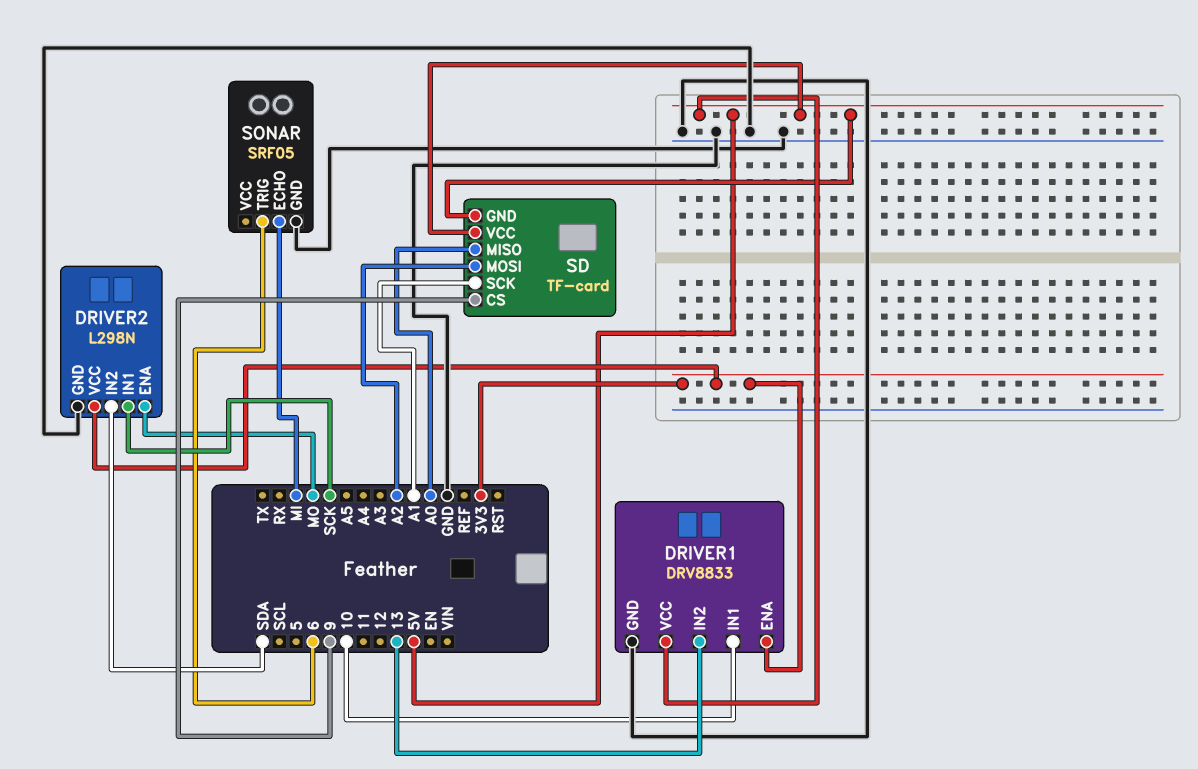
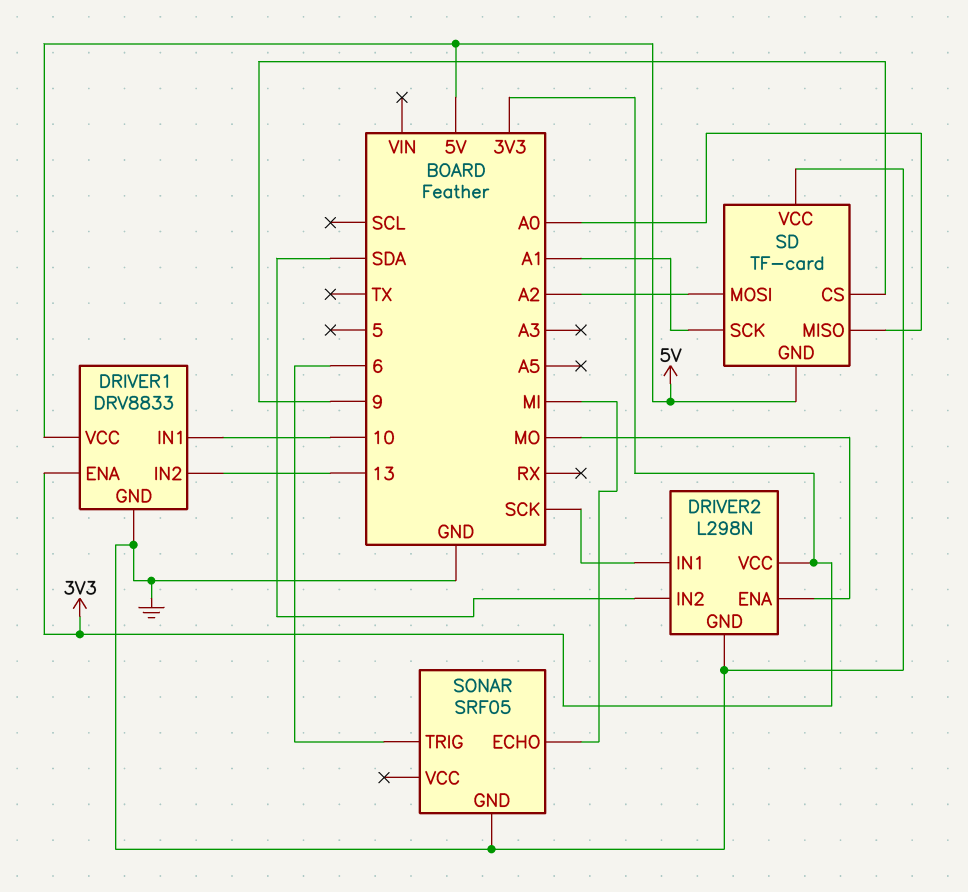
SD pin VCC: 5V -> GND

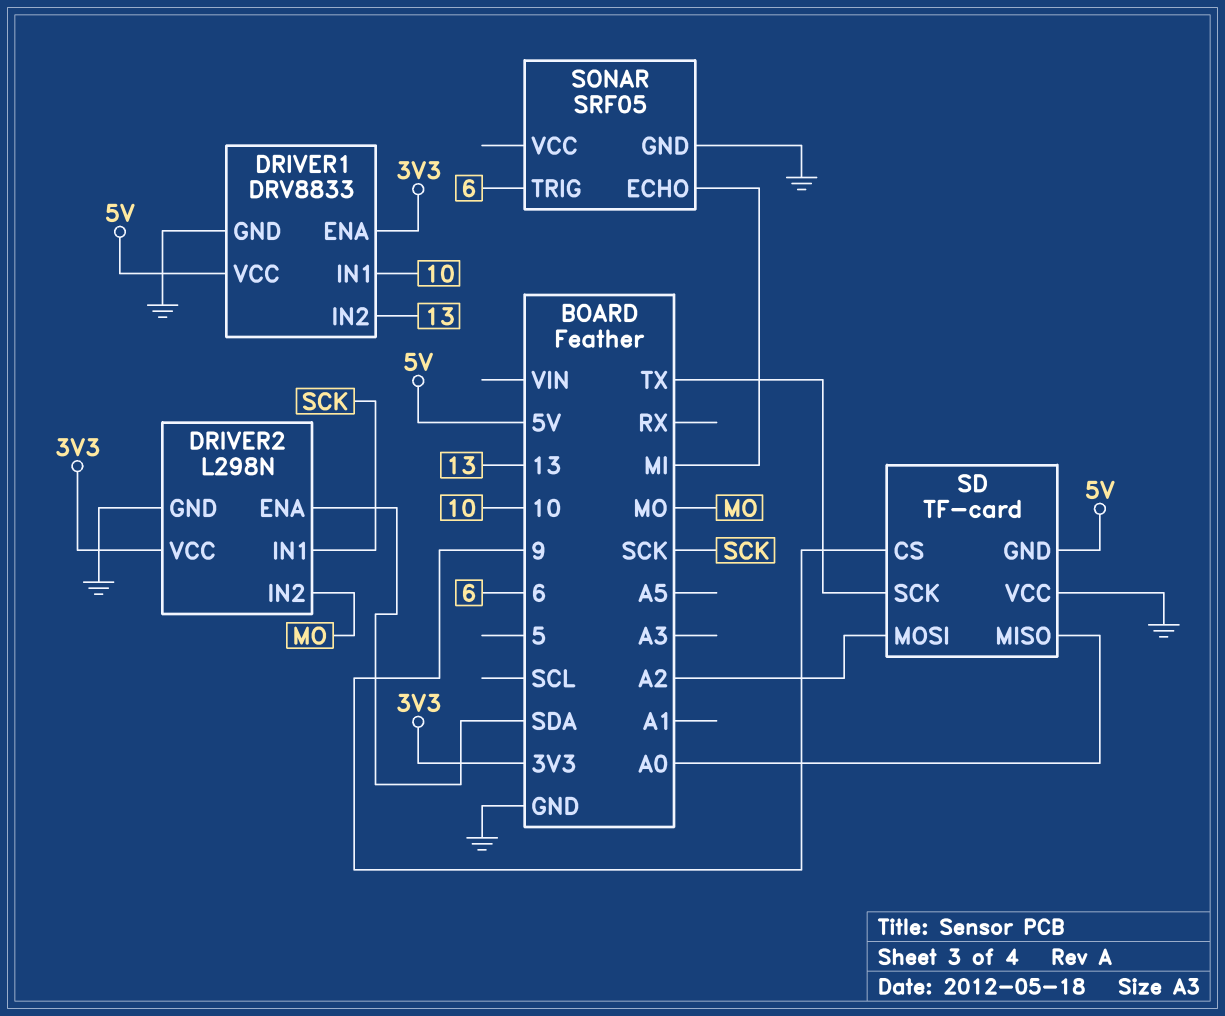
DRIVER2 pin ENA: MO -> SDA
DRIVER2 pin IN2: SDA -> MO
SD pin SCK: A1 -> TX

